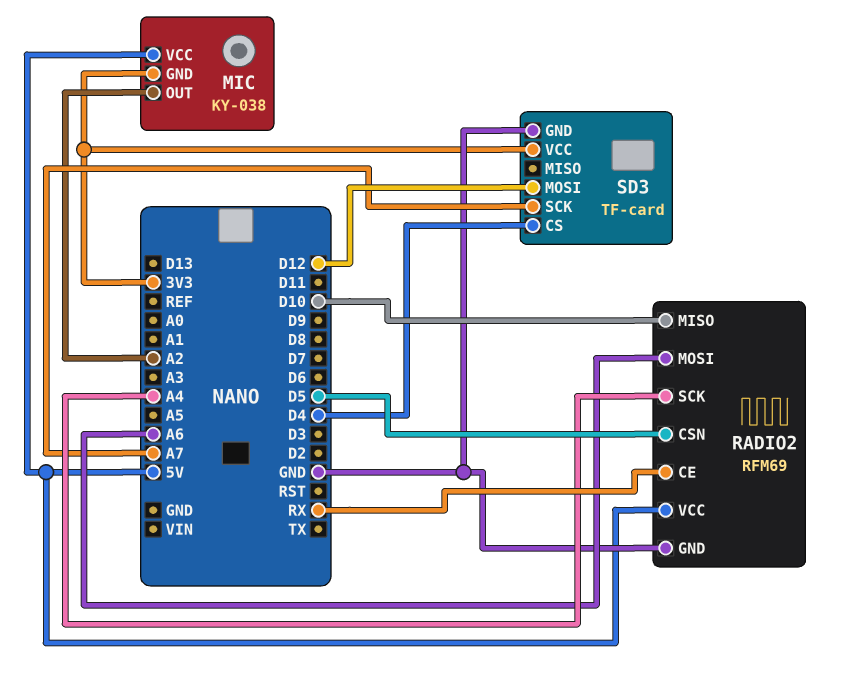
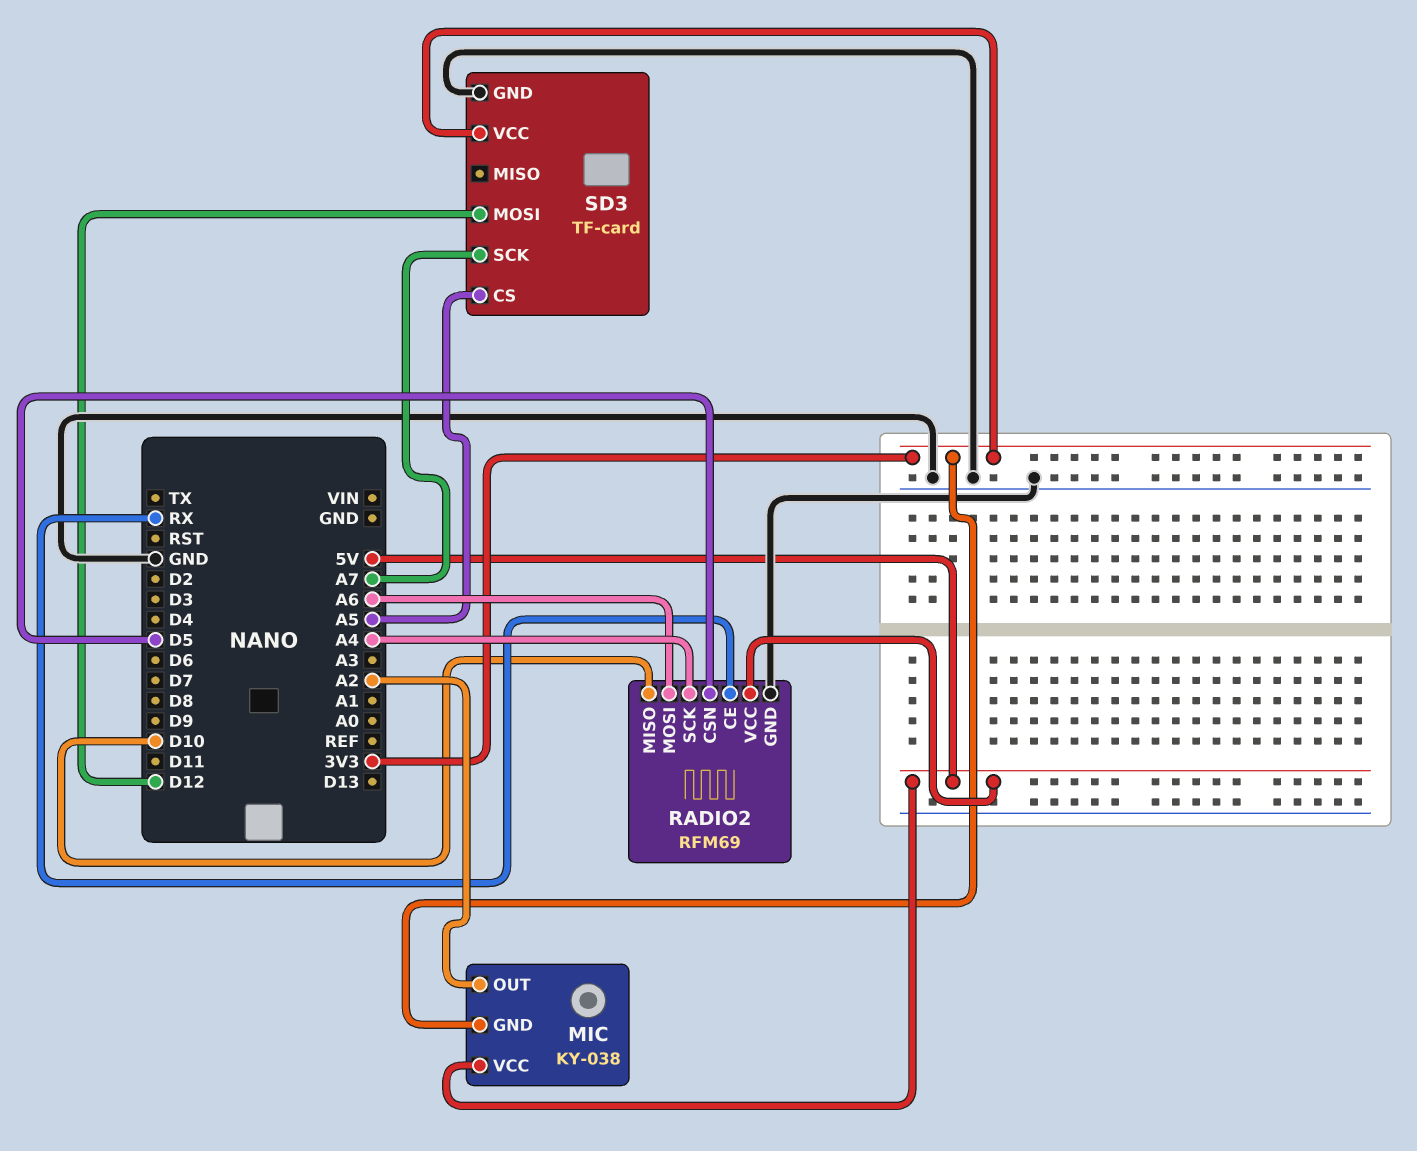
SD3 pin CS: D4 -> A5

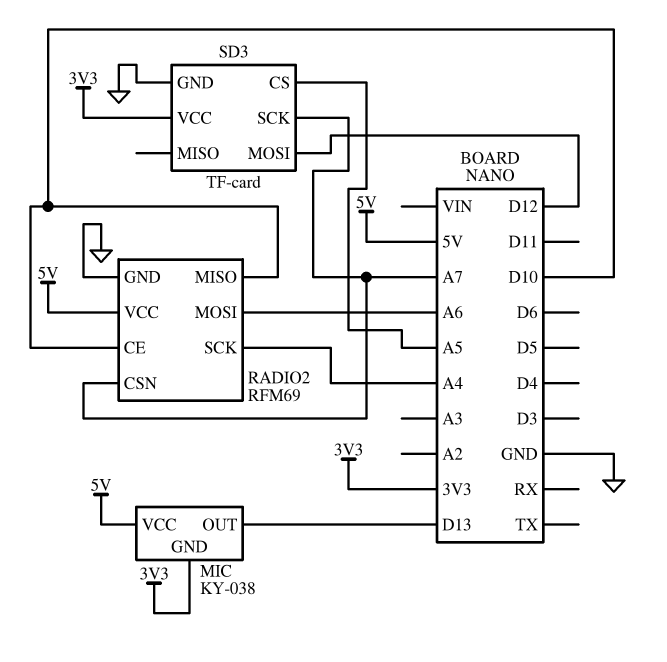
MIC pin OUT: A2 -> D13
RADIO2 pin CE: RX -> D10
RADIO2 pin CSN: D5 -> A7

